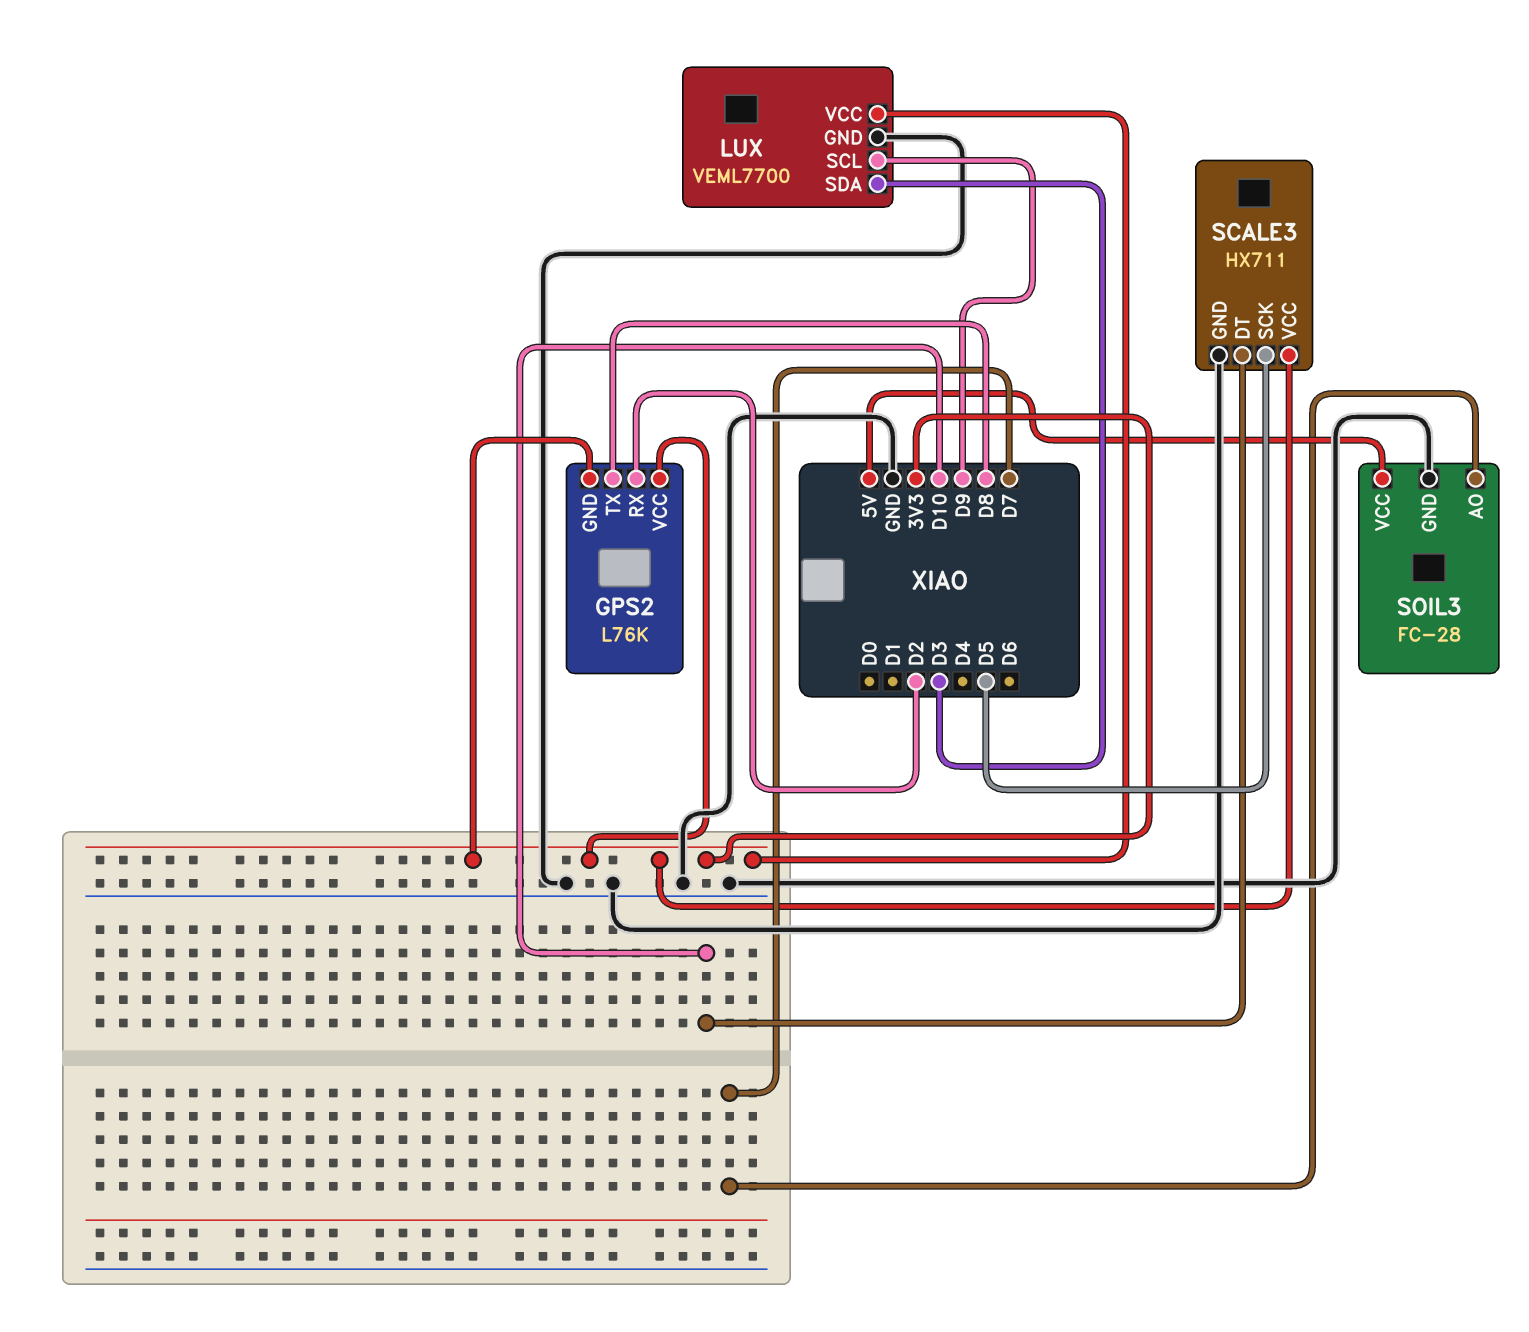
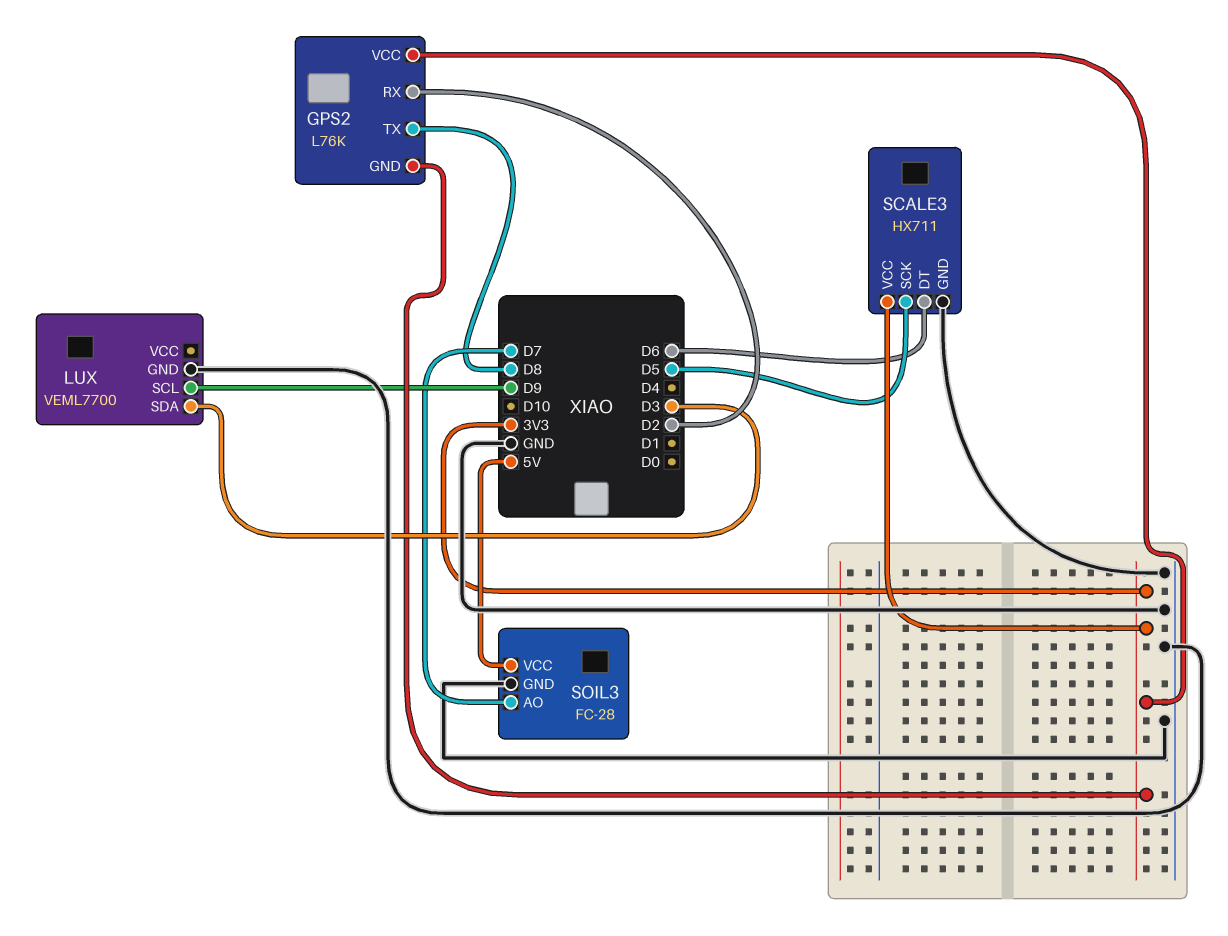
LUX pin VCC: 3V3 -> none
SCALE3 pin DT: D10 -> D6

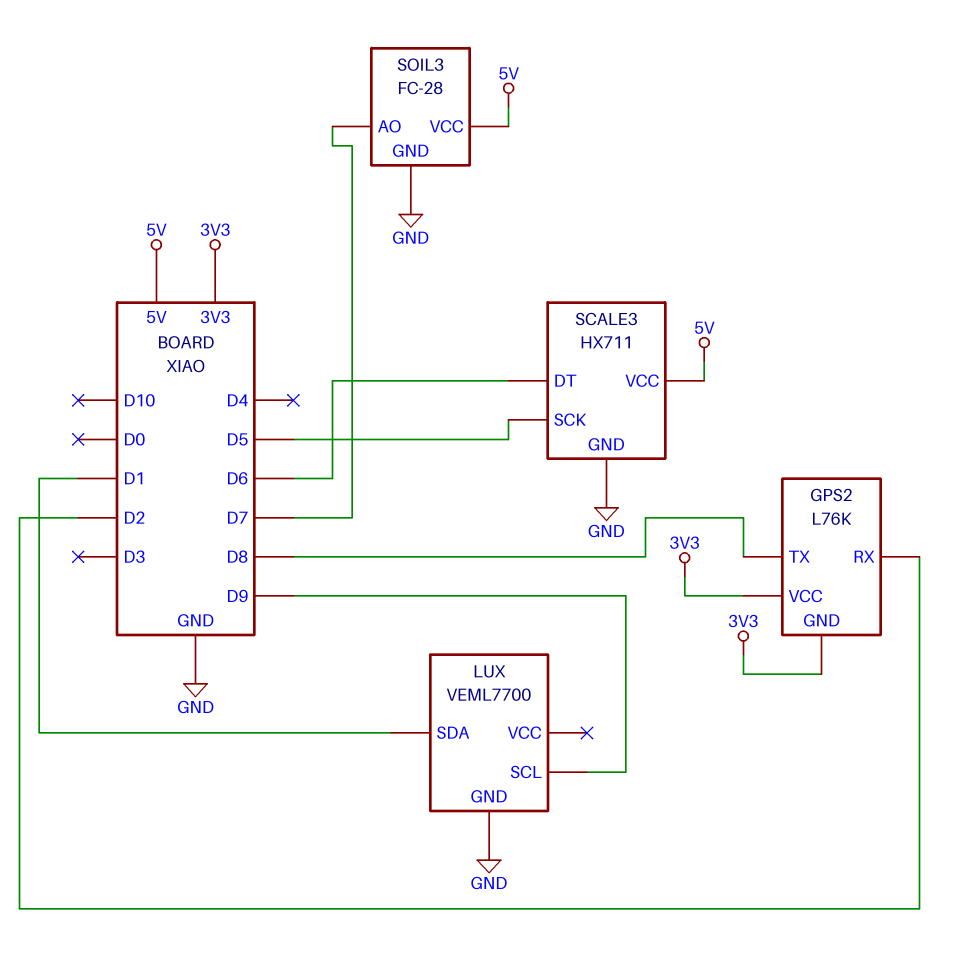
LUX pin SDA: D3 -> D1
SCALE3 pin VCC: 3V3 -> 5V

